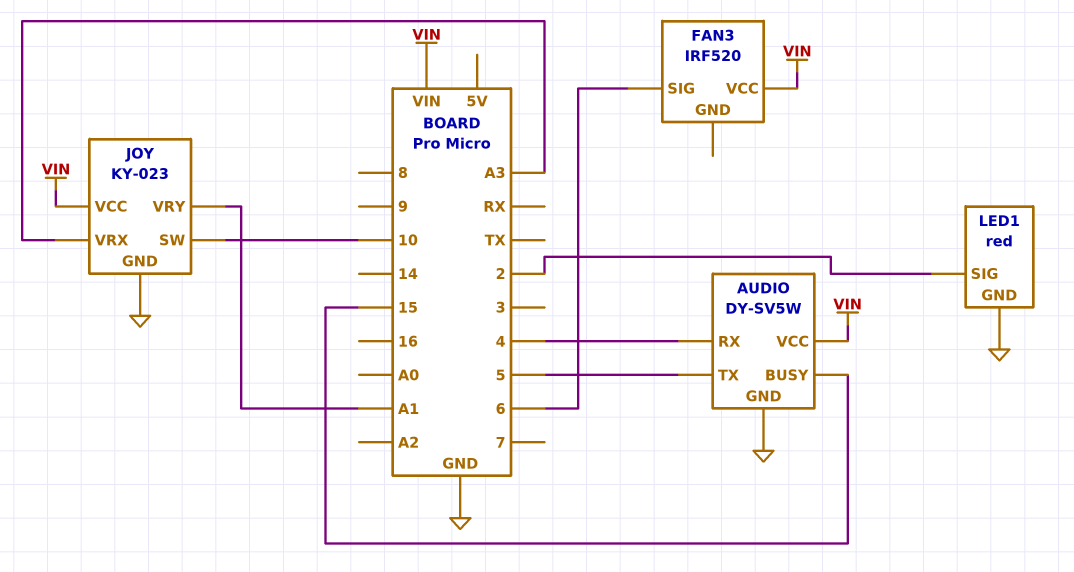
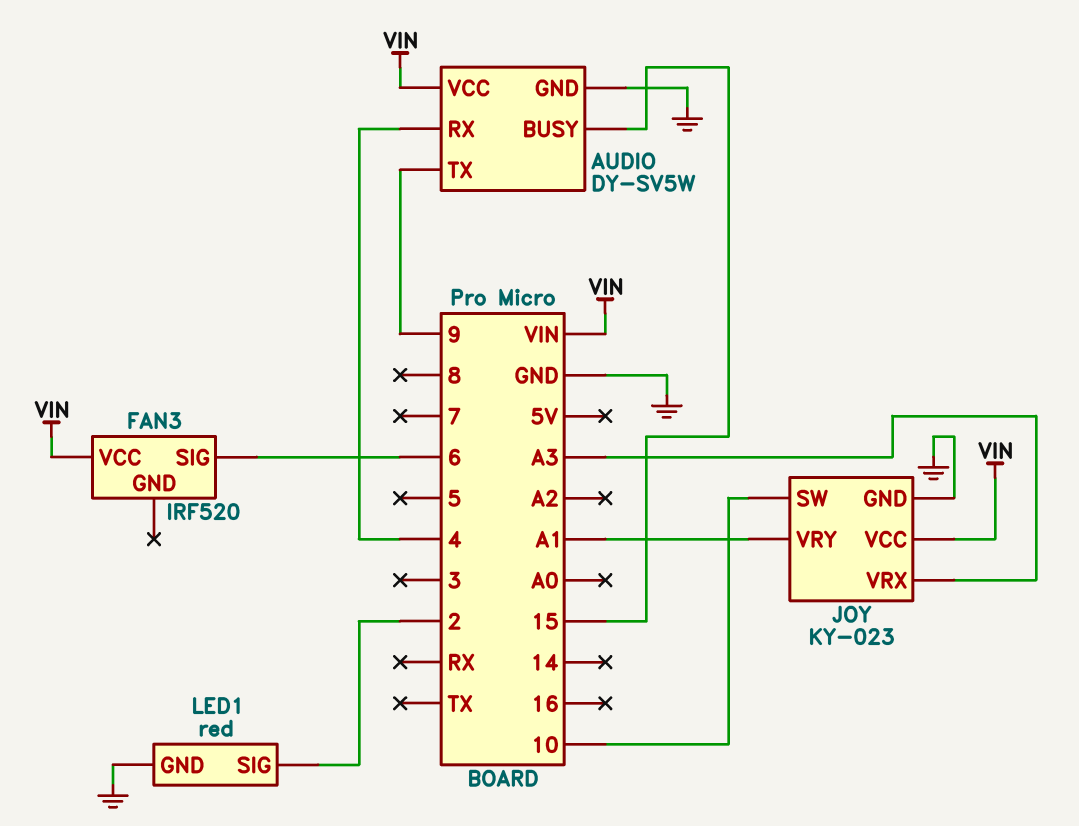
AUDIO pin TX: 5 -> 9

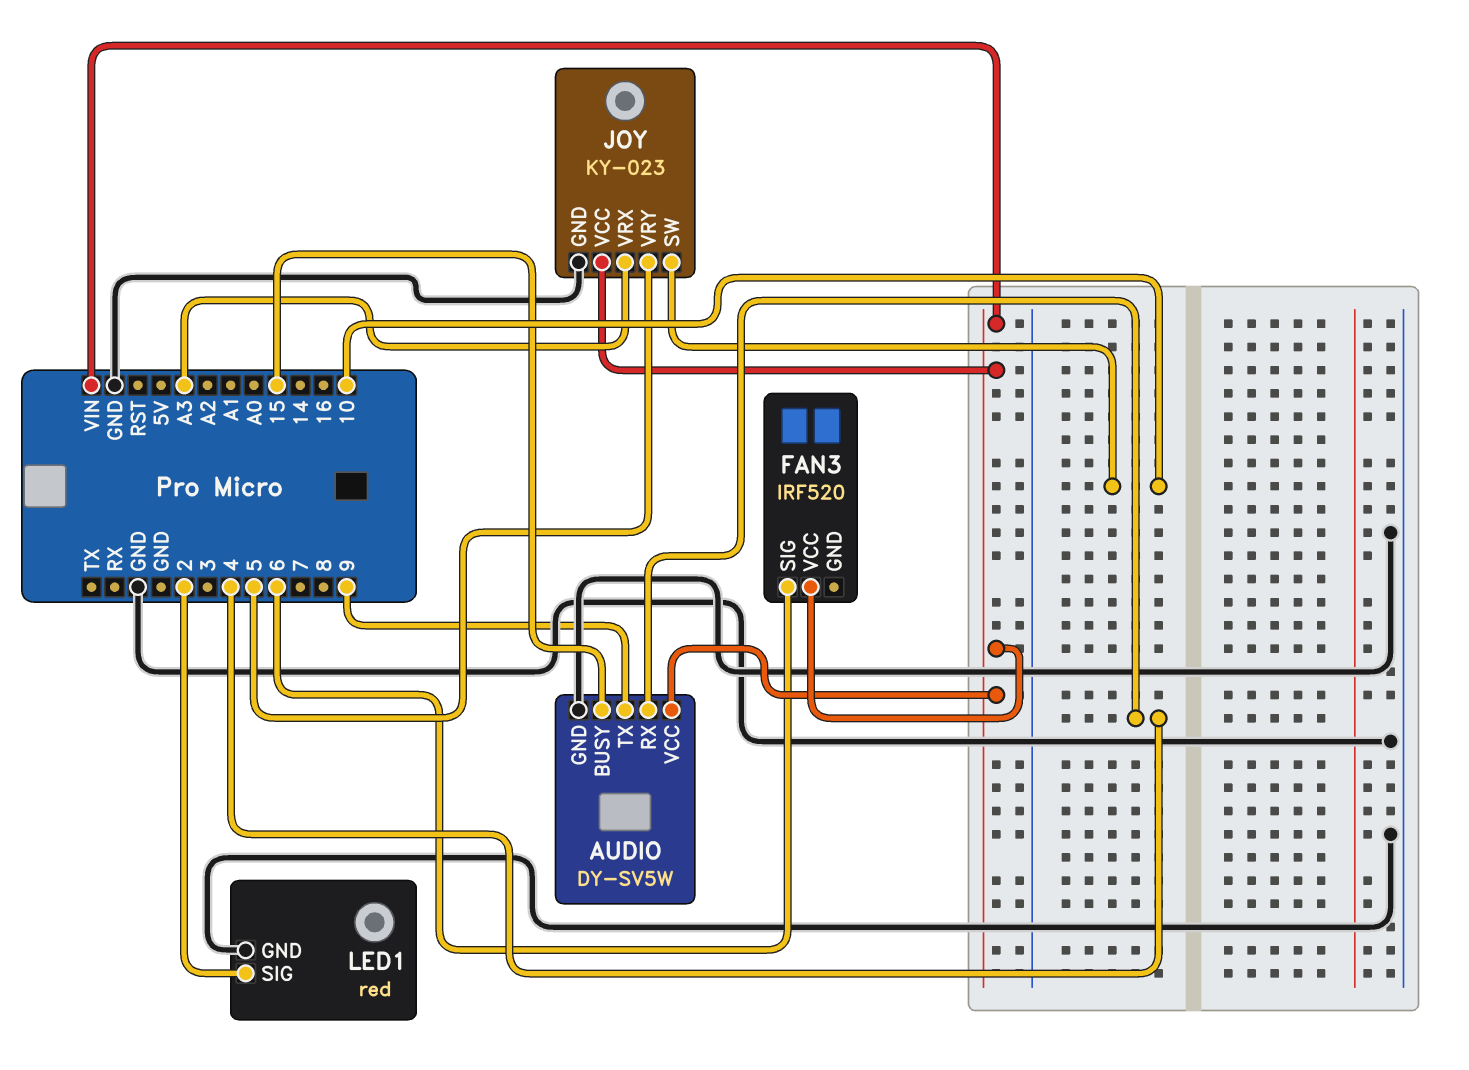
JOY pin VRY: A1 -> 5

